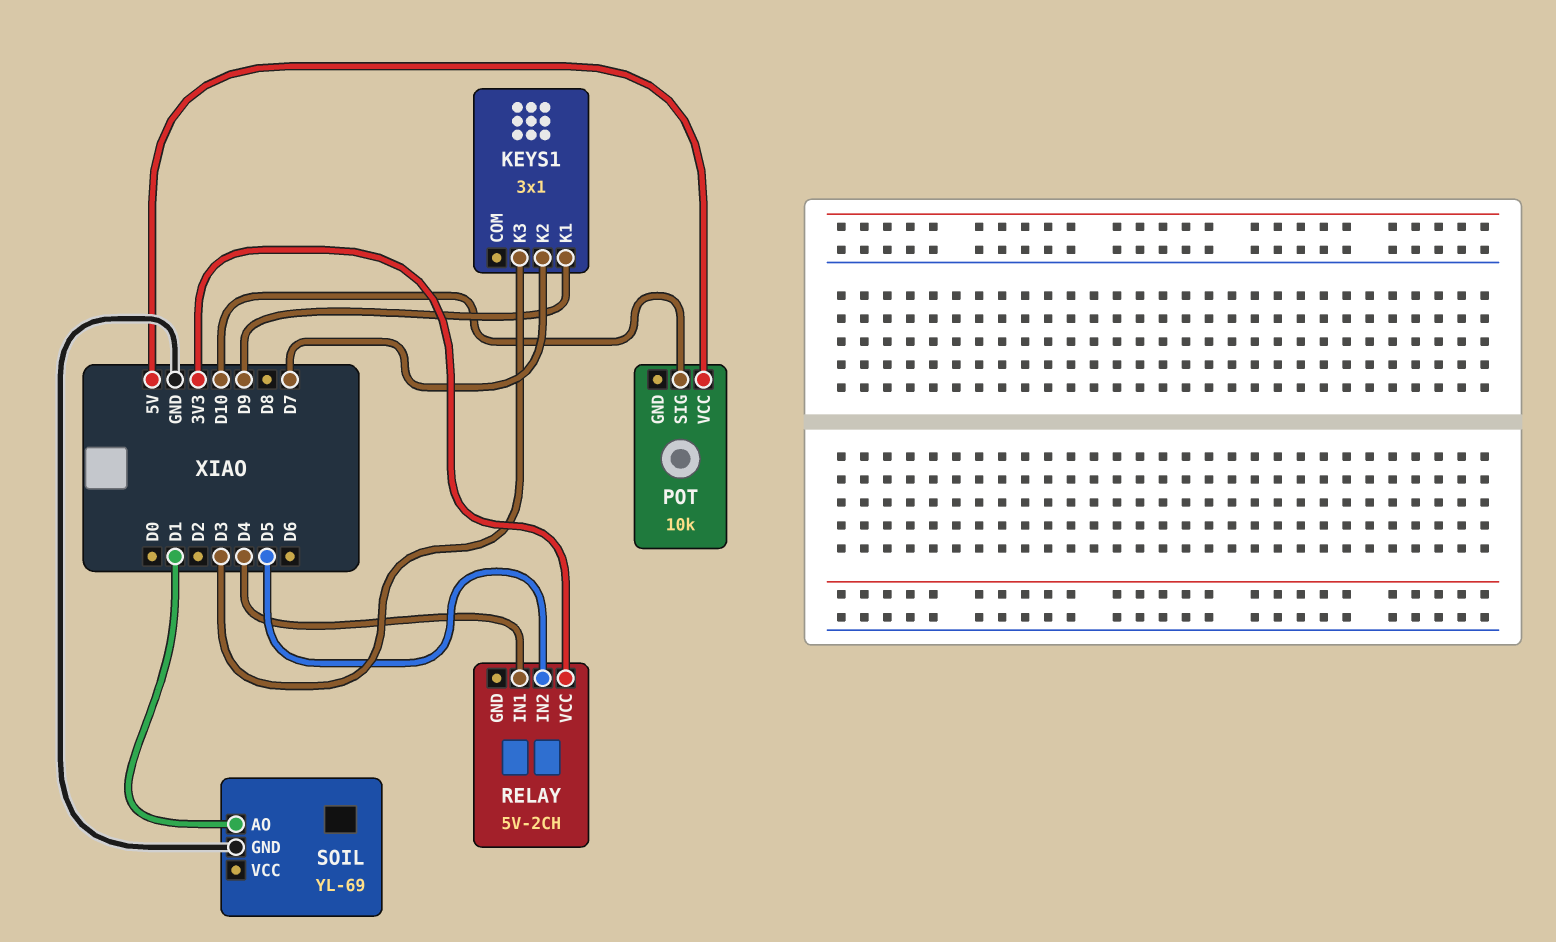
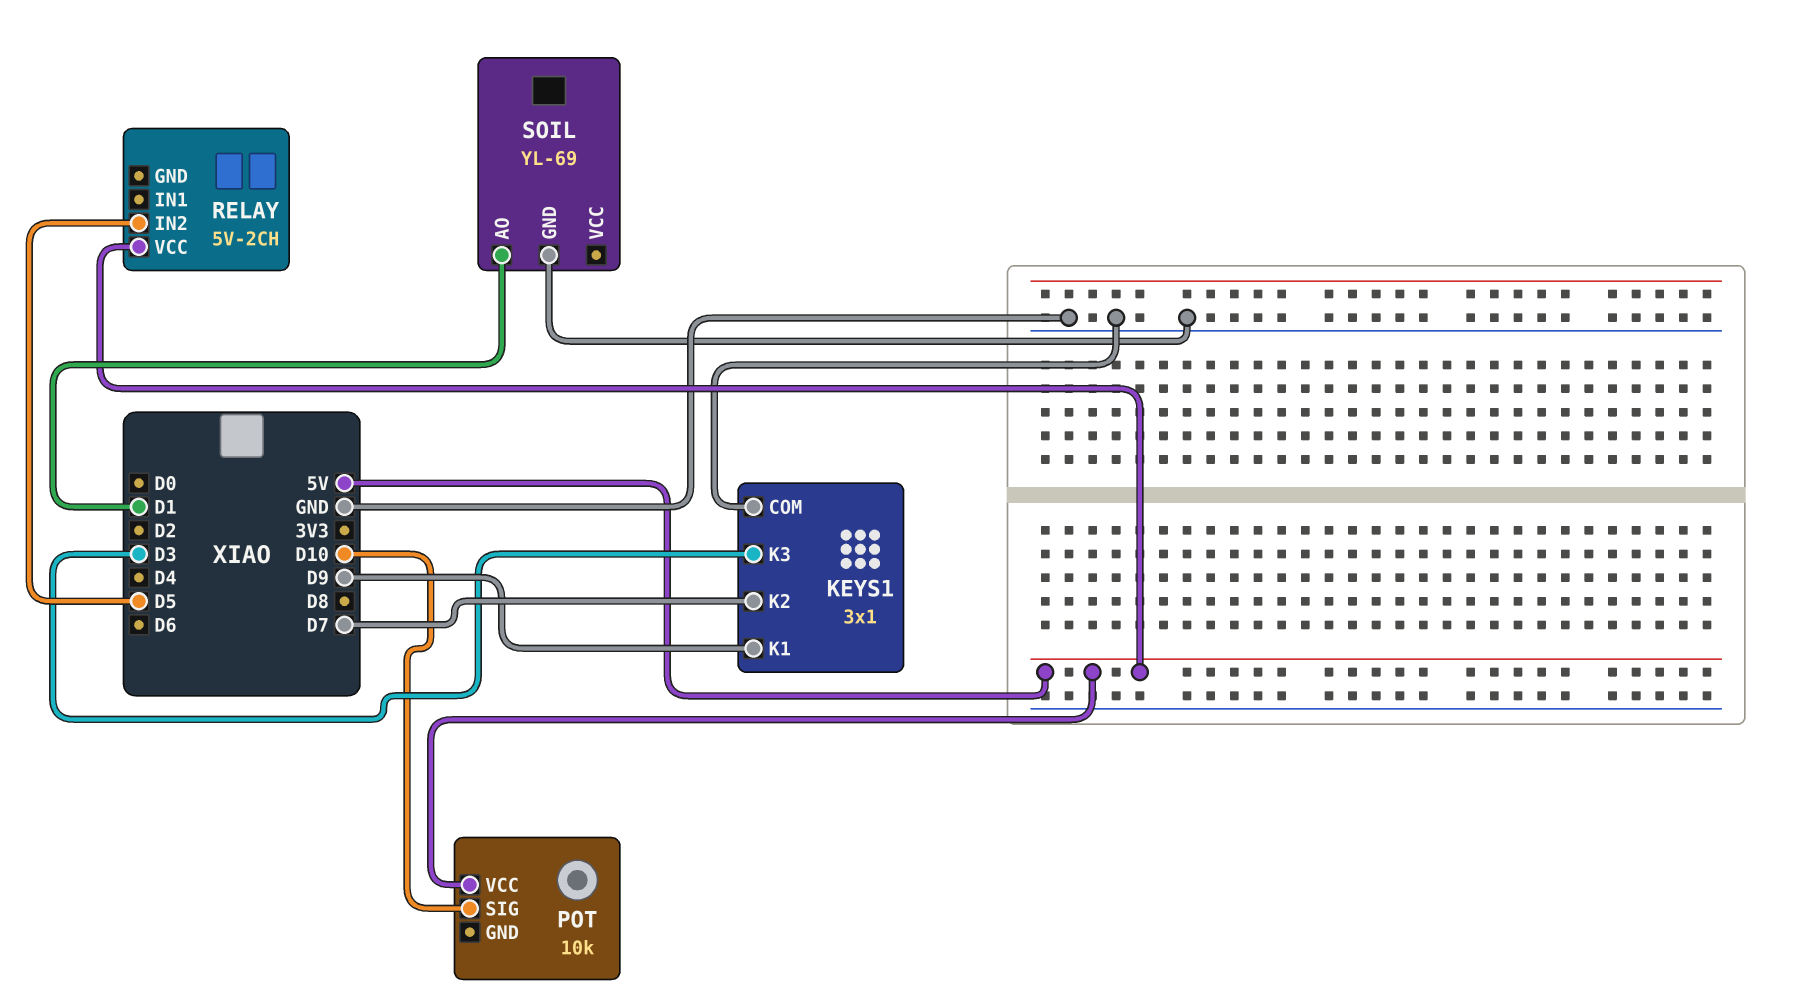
KEYS1 pin COM: none -> GND
RELAY pin IN1: D4 -> none
RELAY pin VCC: 3V3 -> 5V

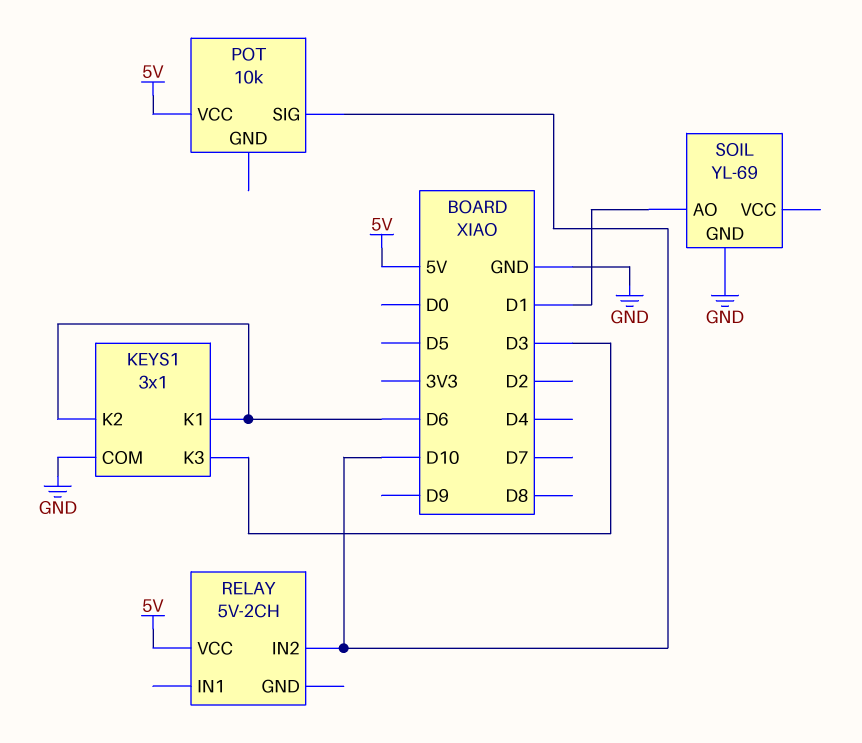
KEYS1 pin K1: D9 -> D6
KEYS1 pin K2: D7 -> D6
RELAY pin IN2: D5 -> D10

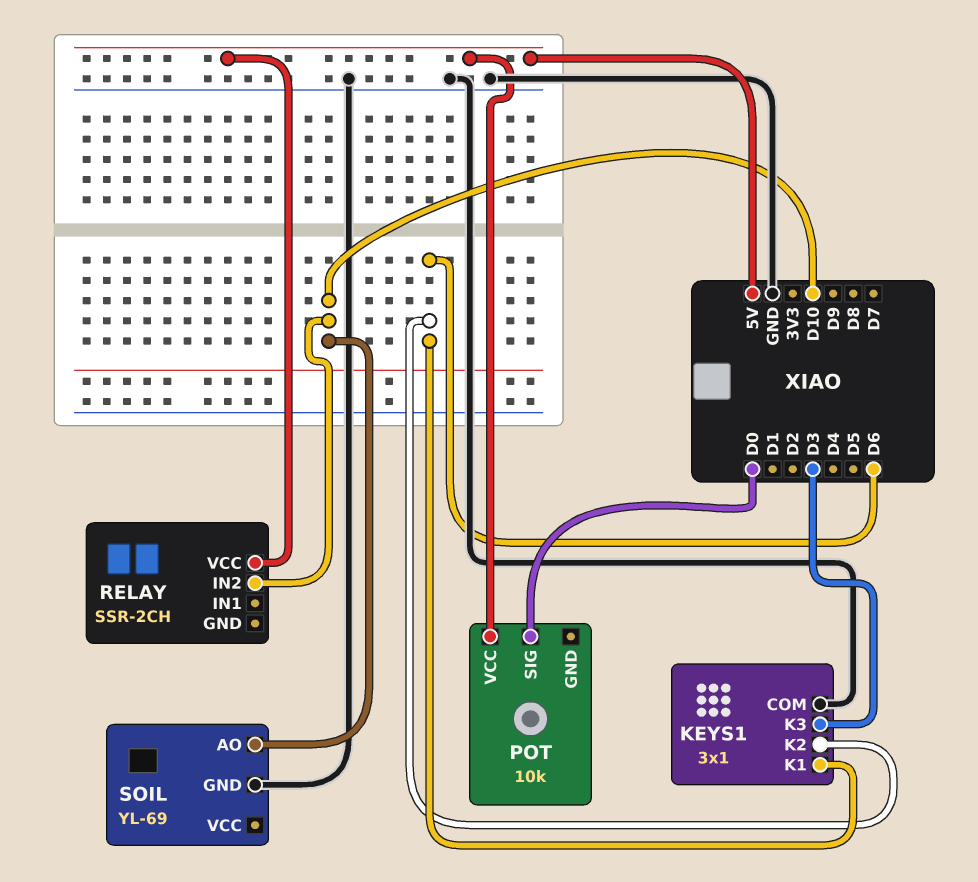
POT pin SIG: D10 -> D0
RELAY: 5V-2CH -> SSR-2CH
SOIL pin AO: D1 -> D10

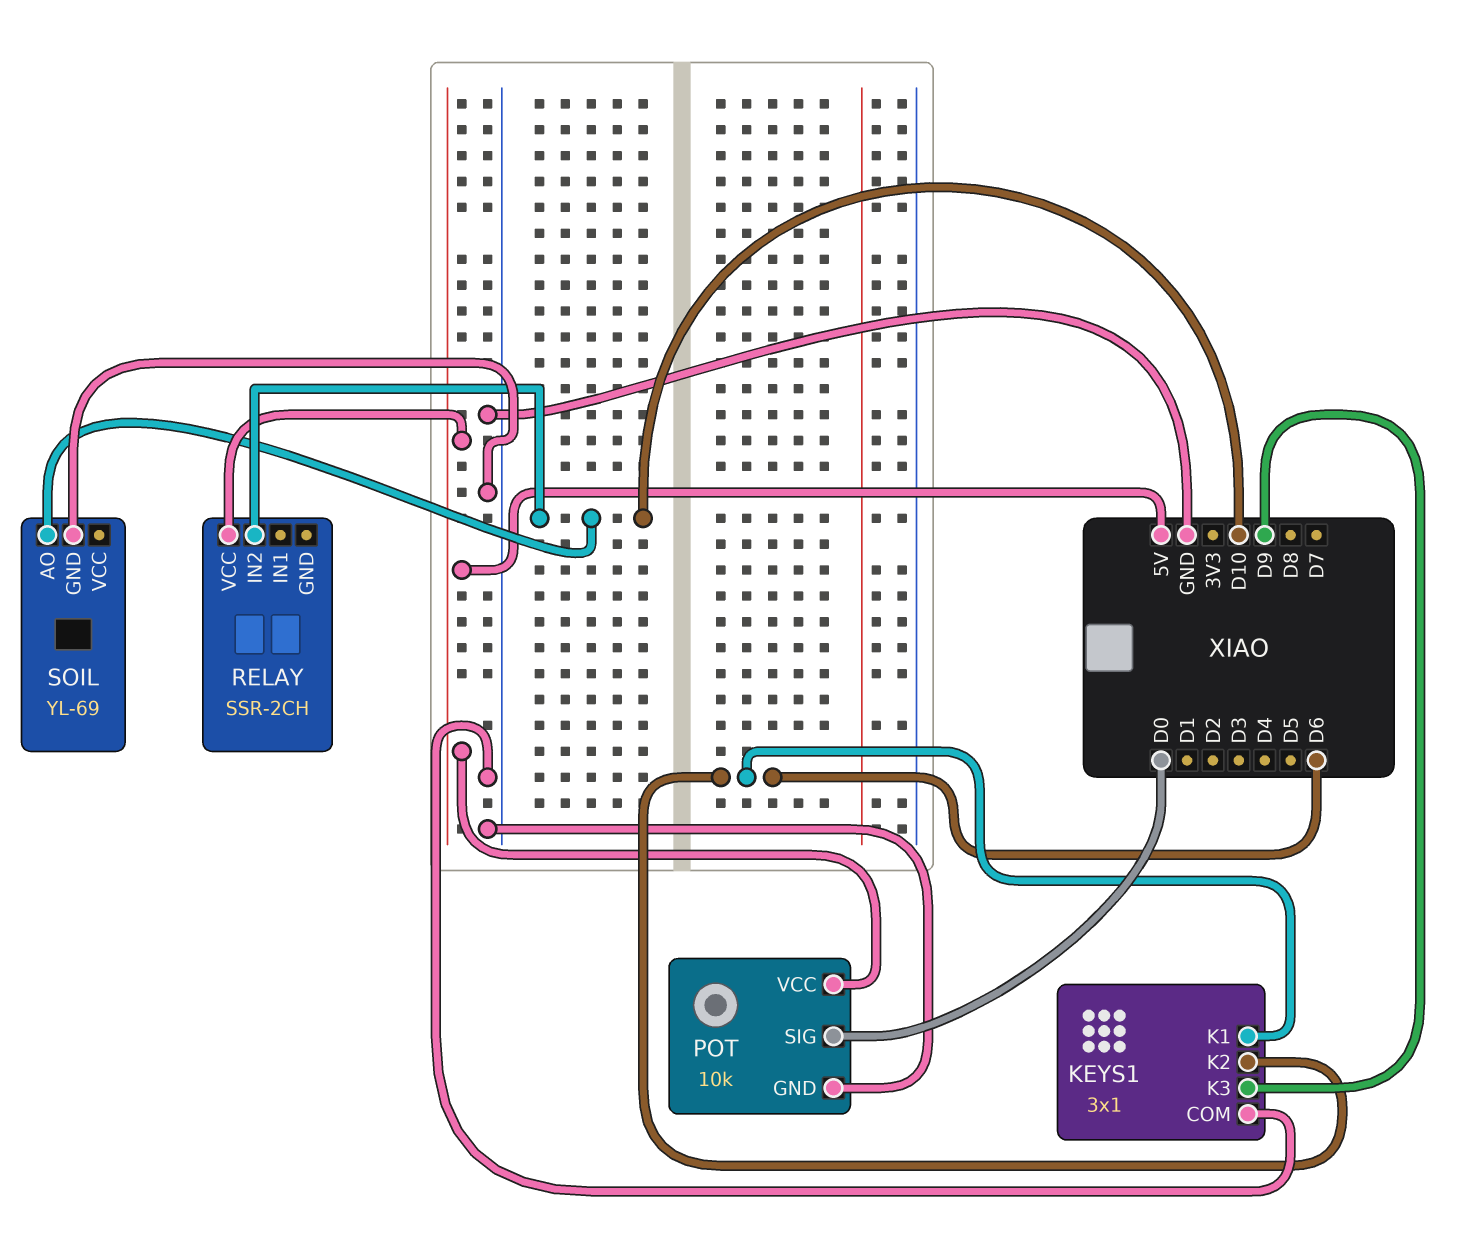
KEYS1 pin K3: D3 -> D9
POT pin GND: none -> GND

